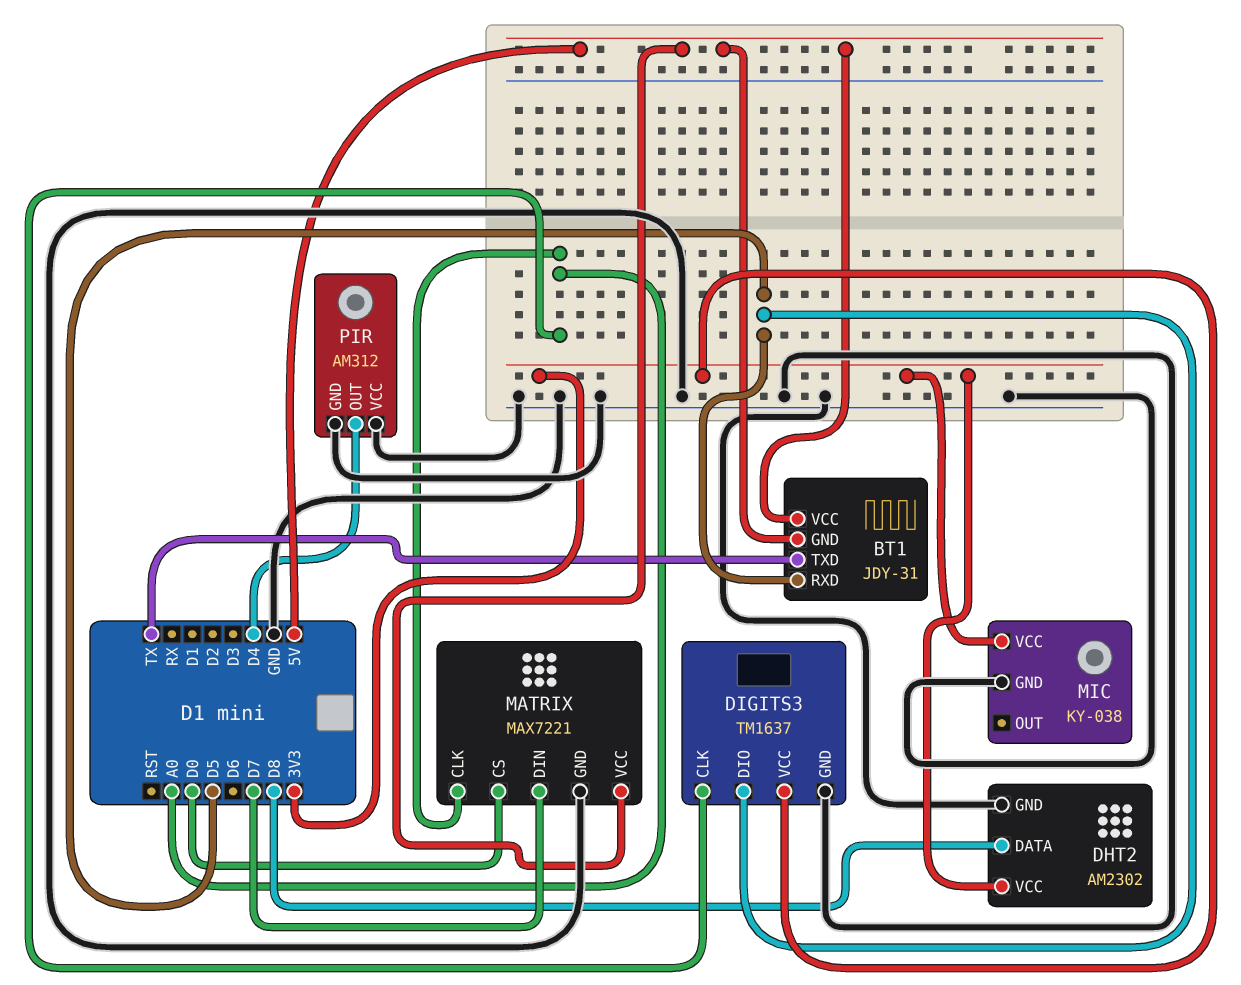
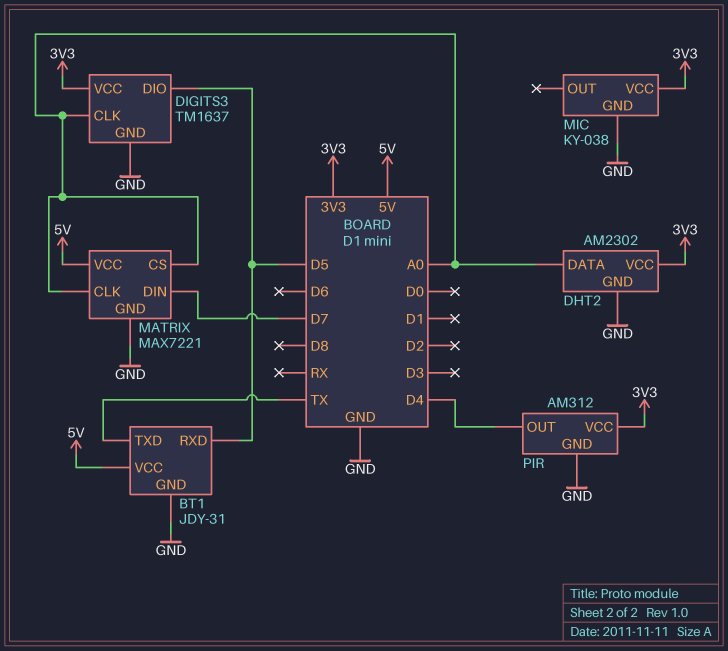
BT1 pin GND: 5V -> GND
DHT2 pin DATA: D8 -> A0
MATRIX pin CS: D0 -> A0
PIR pin VCC: GND -> 3V3

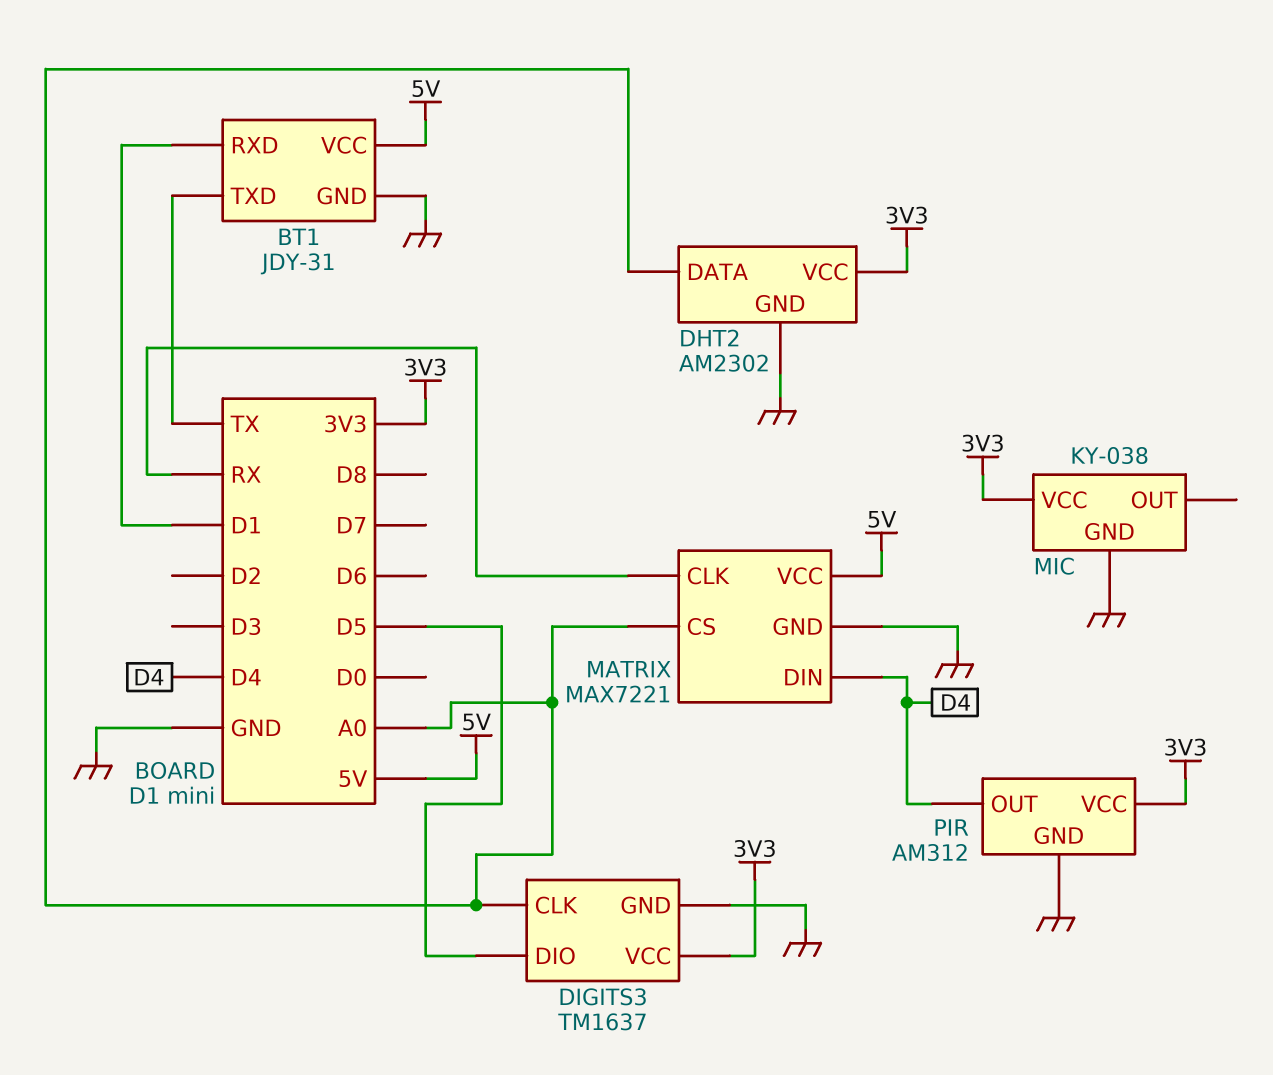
BT1 pin RXD: D5 -> D1
MATRIX pin CLK: A0 -> RX
MATRIX pin DIN: D7 -> D4

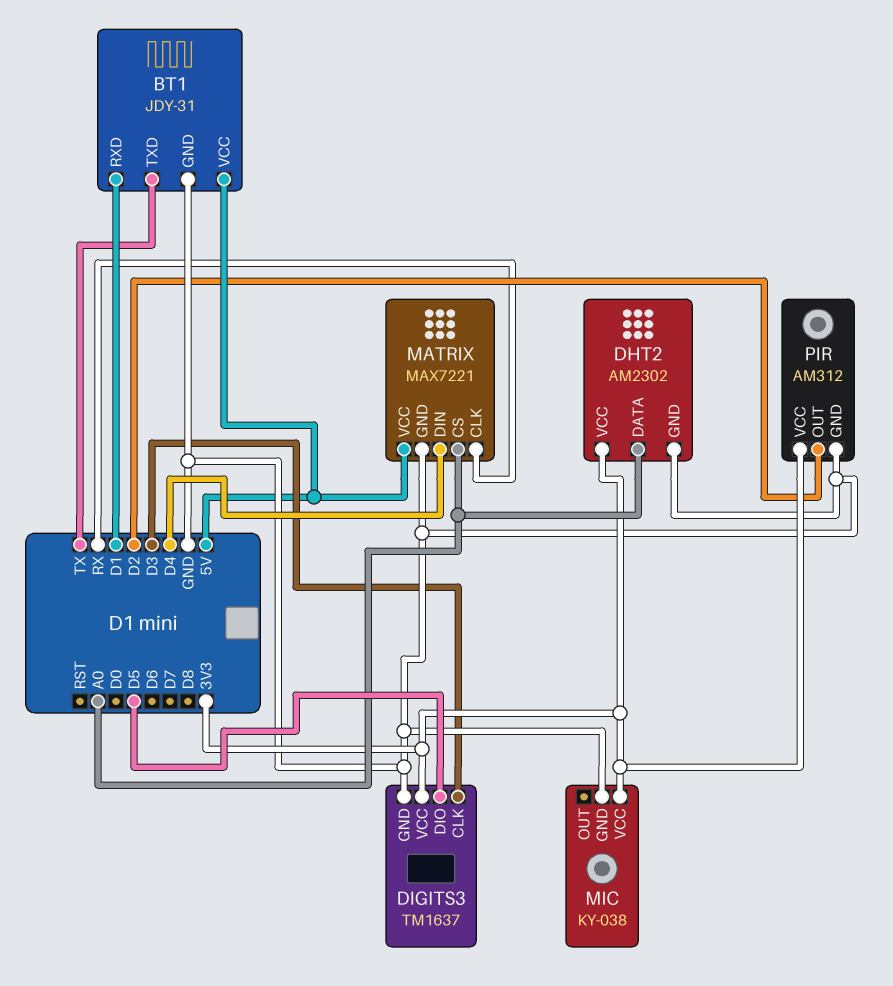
DIGITS3 pin CLK: A0 -> D3
PIR pin OUT: D4 -> D2

